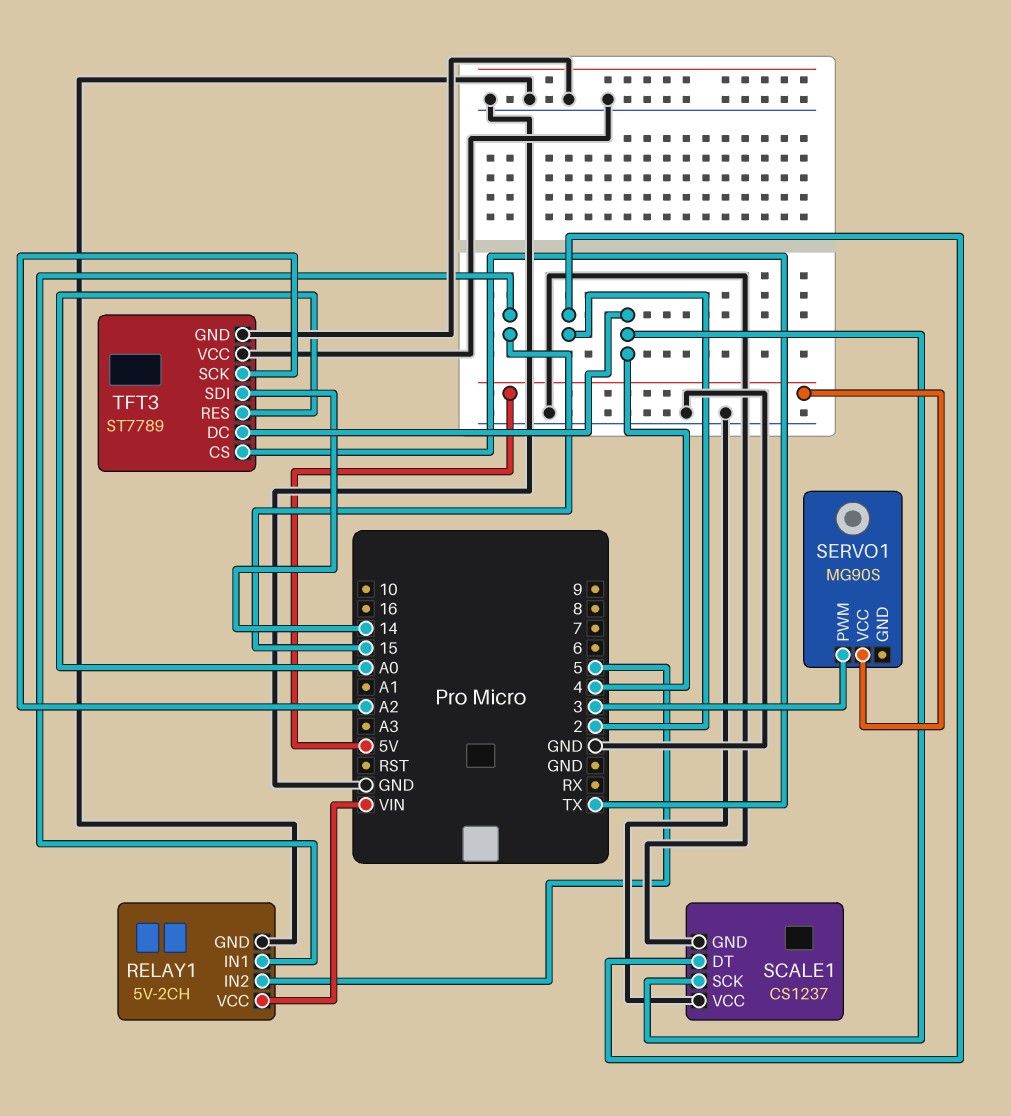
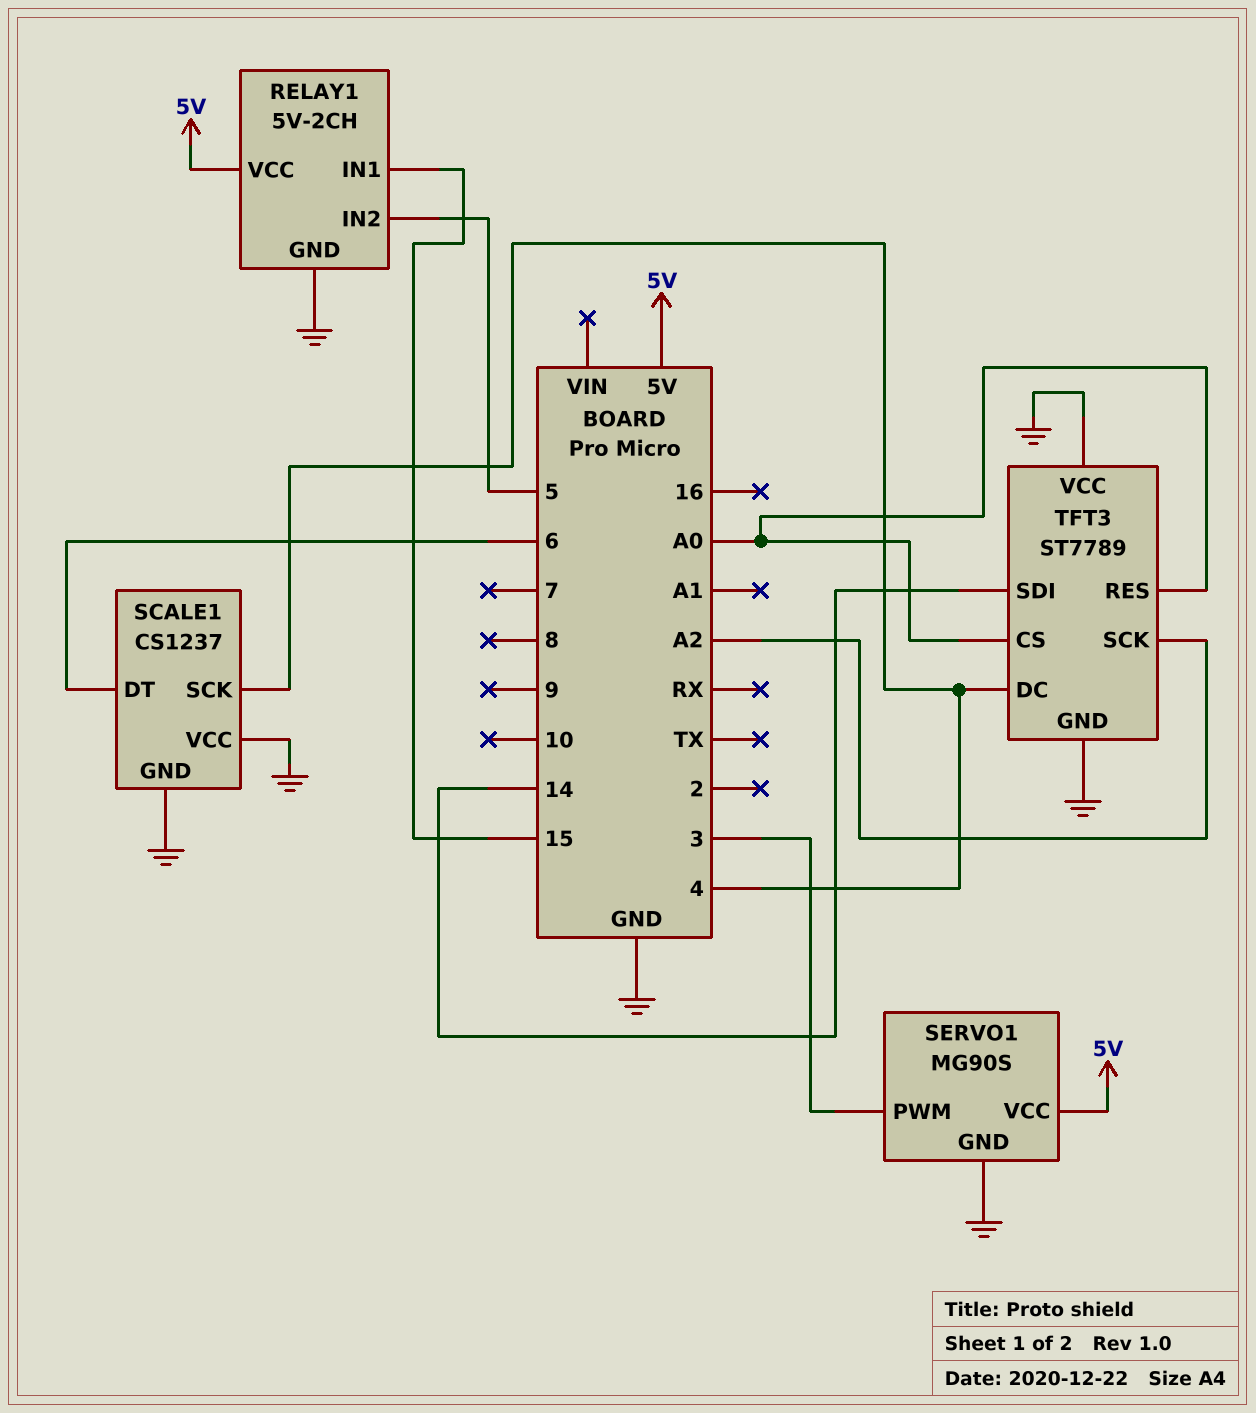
RELAY1 pin VCC: VIN -> 5V
SCALE1 pin DT: 2 -> 6
SERVO1 pin GND: none -> GND
TFT3 pin CS: TX -> A0

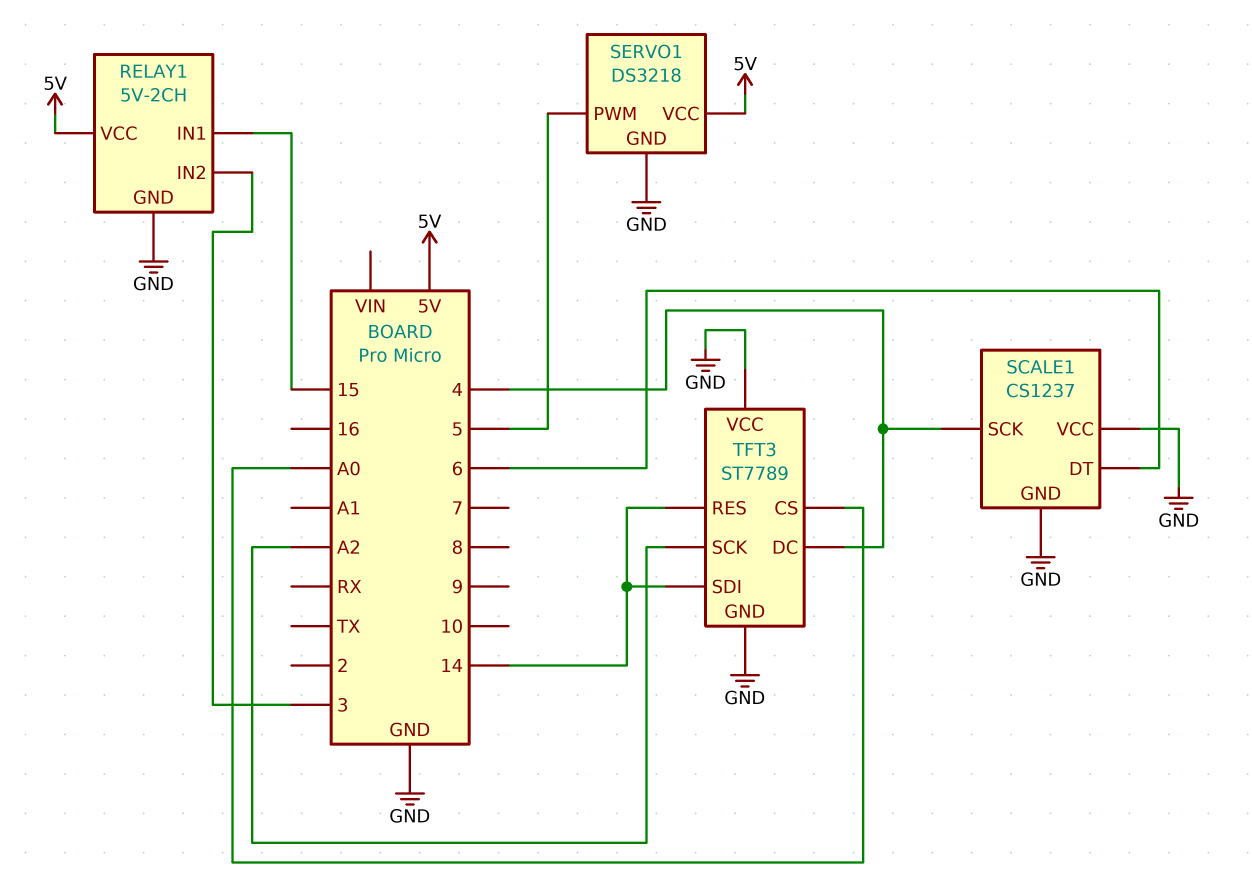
RELAY1 pin IN2: 5 -> 3
SERVO1: MG90S -> DS3218
SERVO1 pin PWM: 3 -> 5
TFT3 pin RES: A0 -> 14

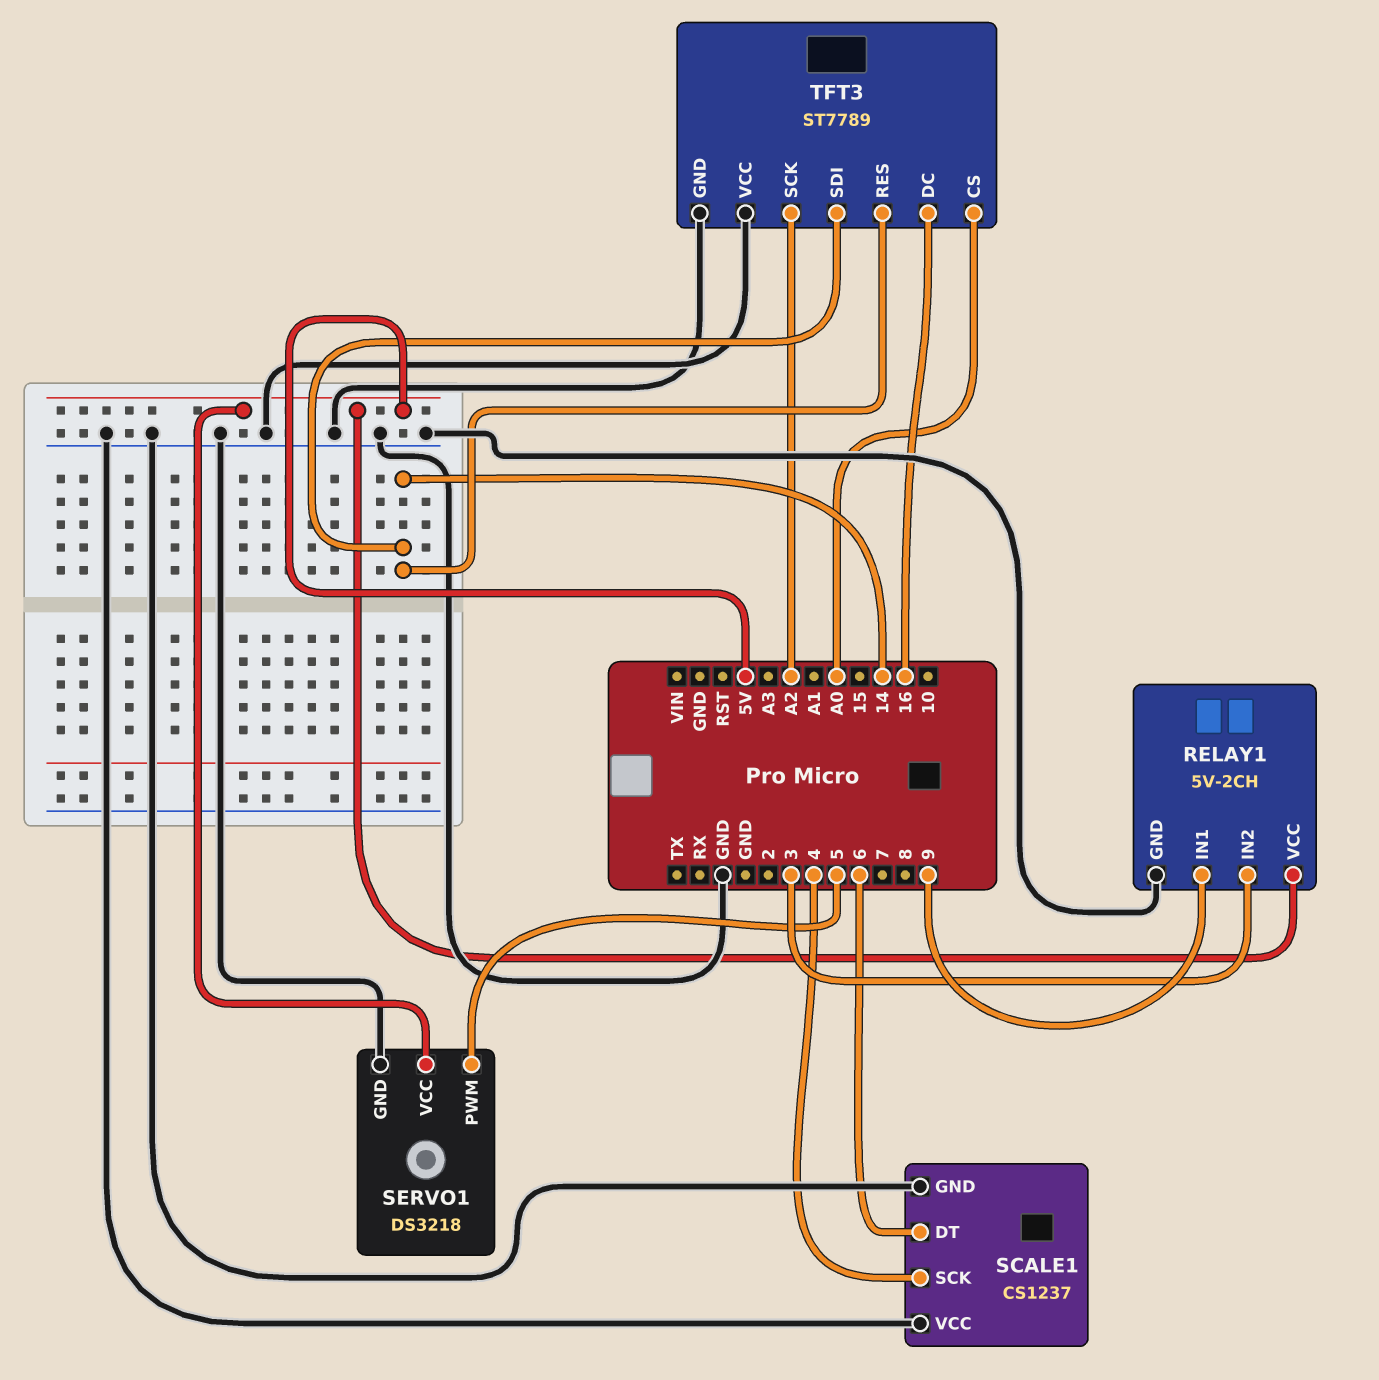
RELAY1 pin IN1: 15 -> 9
TFT3 pin DC: 4 -> 16

